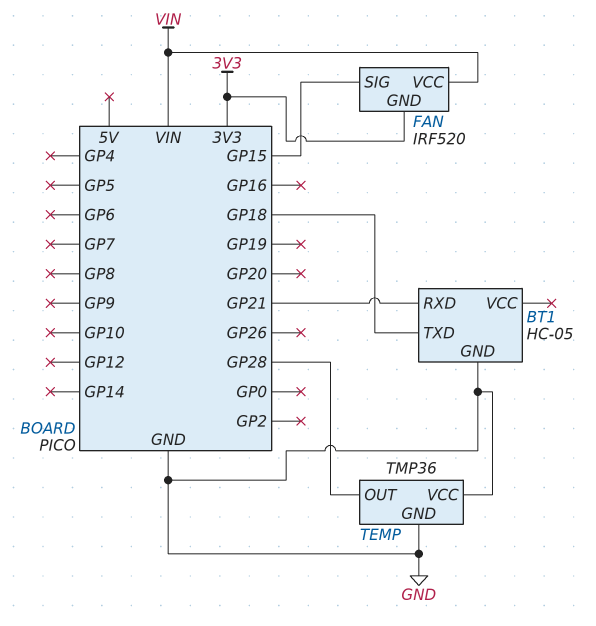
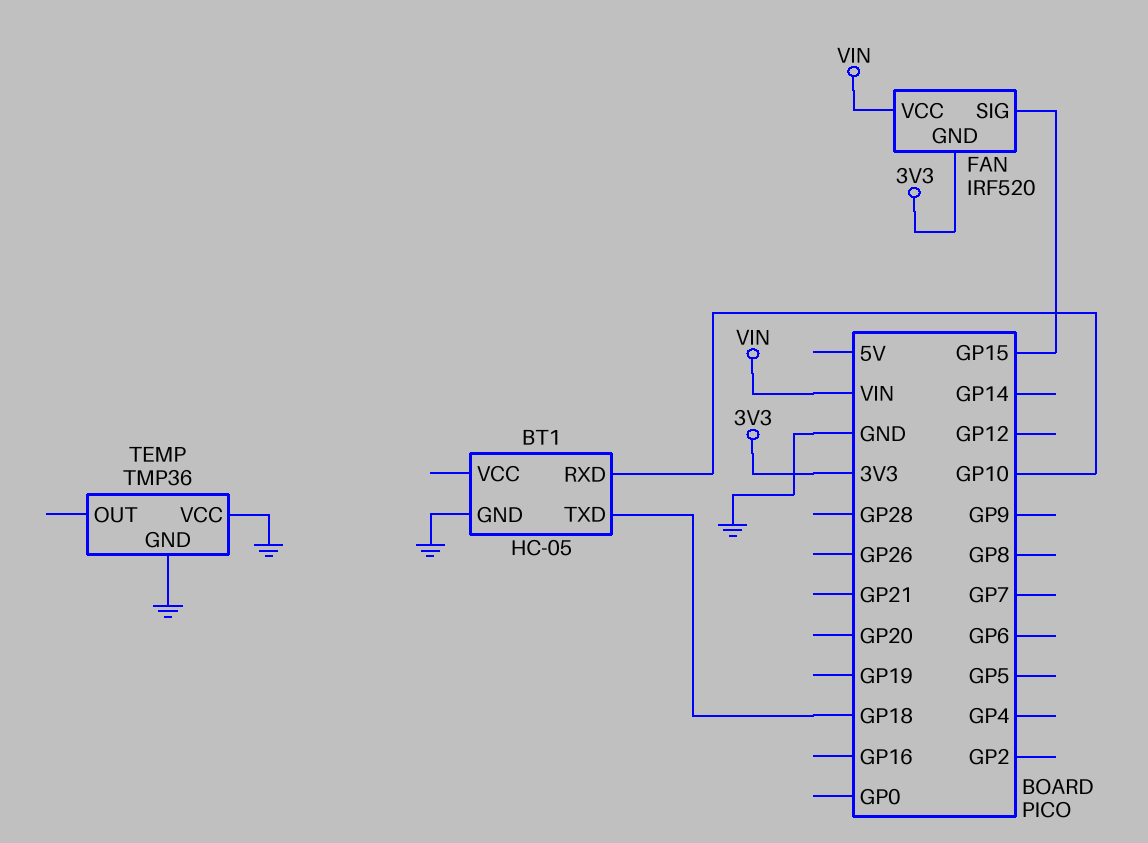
BT1 pin RXD: GP21 -> GP10
TEMP pin OUT: GP28 -> none

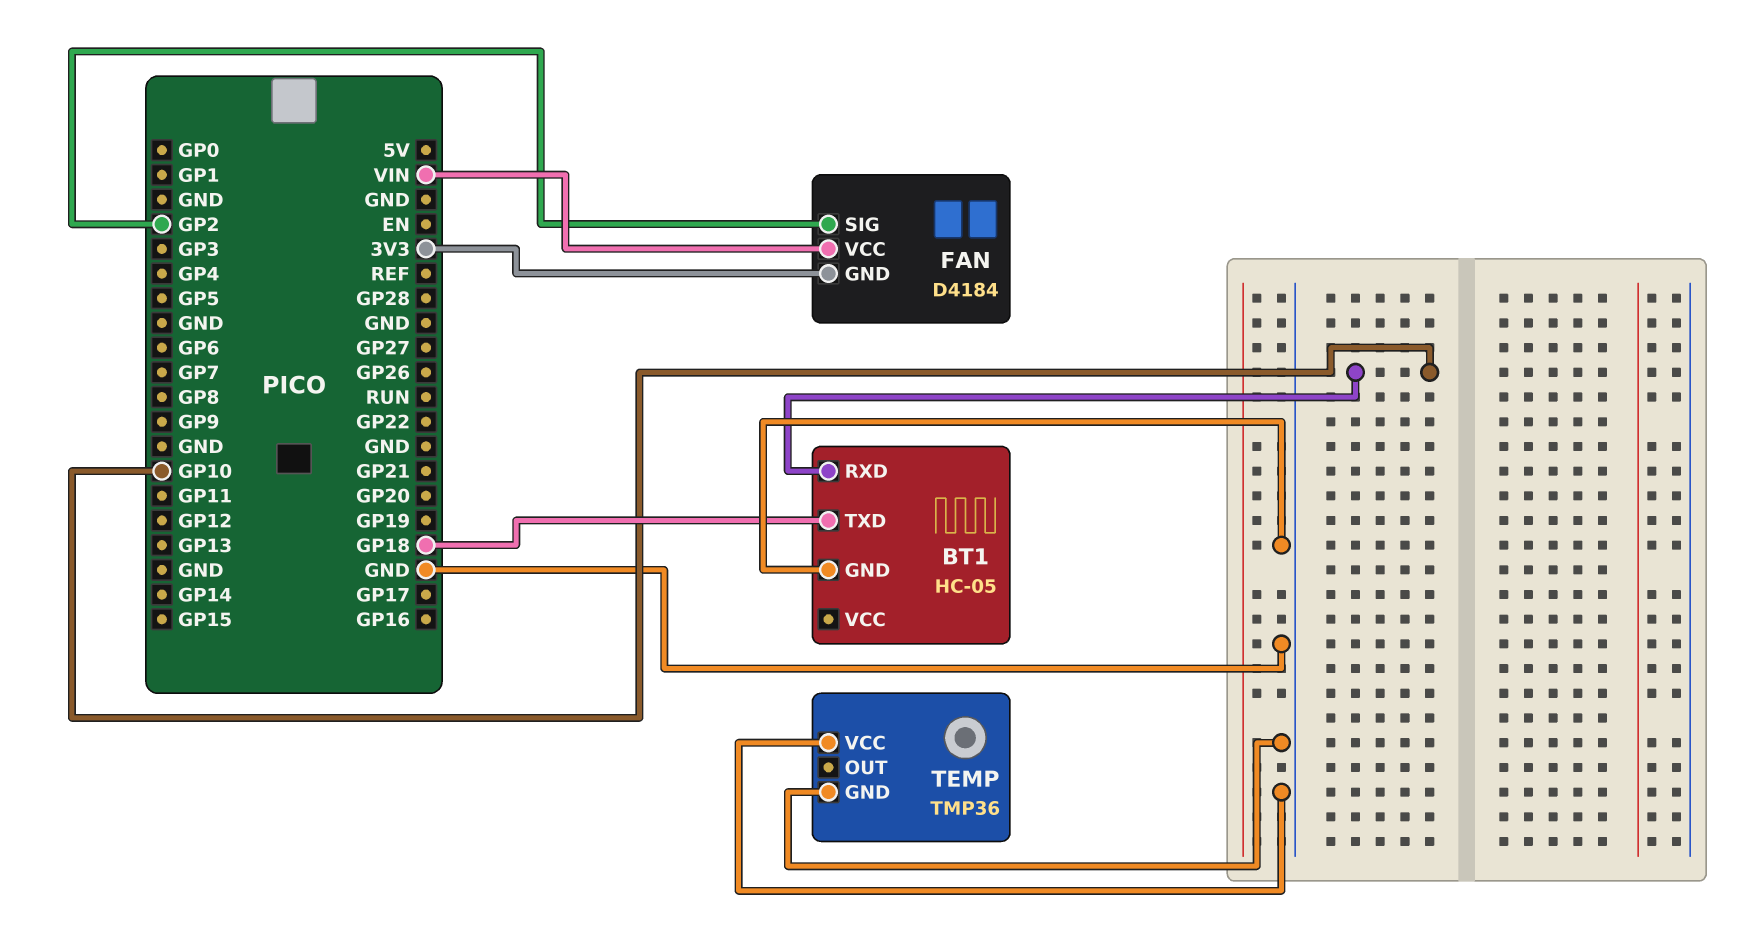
FAN: IRF520 -> D4184
FAN pin SIG: GP15 -> GP2

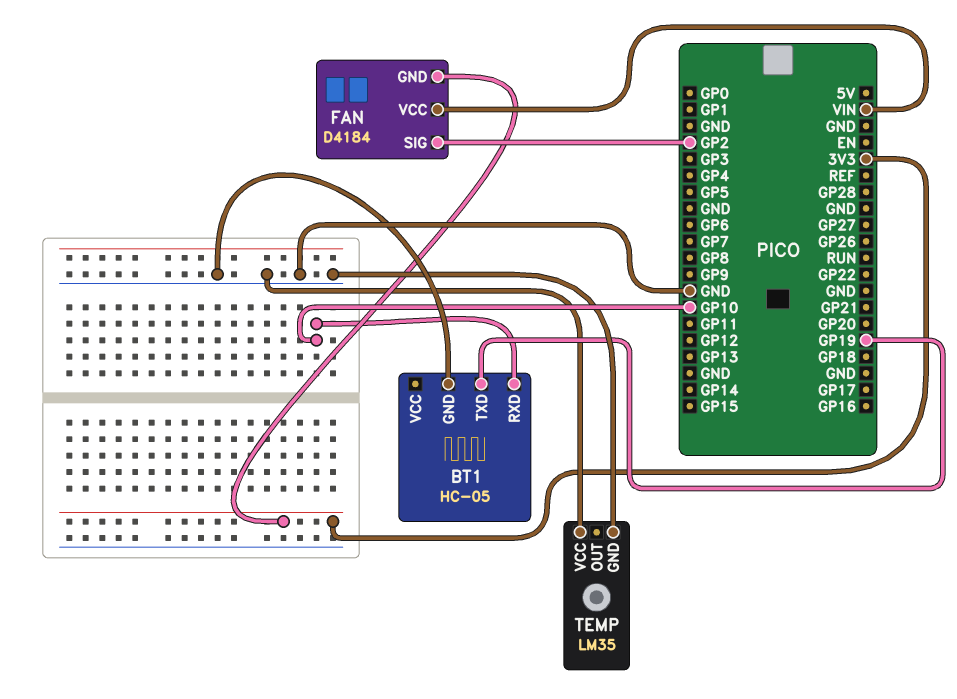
BT1 pin TXD: GP18 -> GP19
TEMP: TMP36 -> LM35

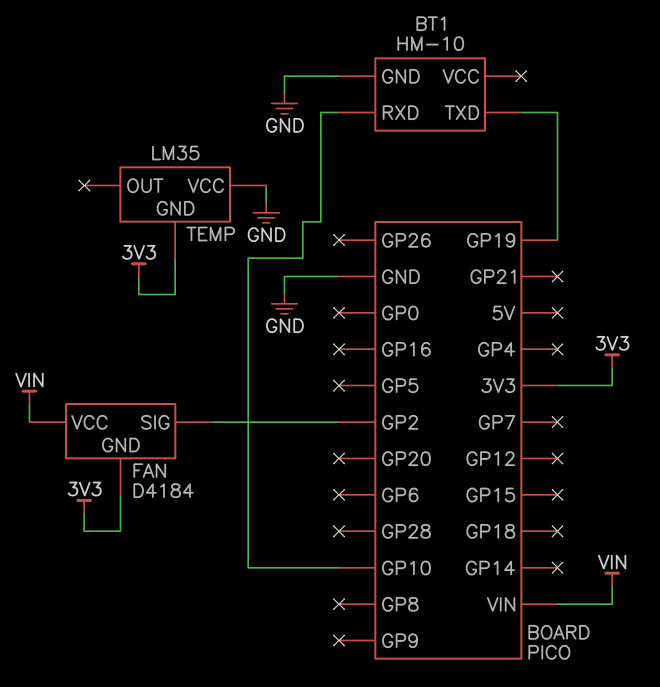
BT1: HC-05 -> HM-10
TEMP pin GND: GND -> 3V3

